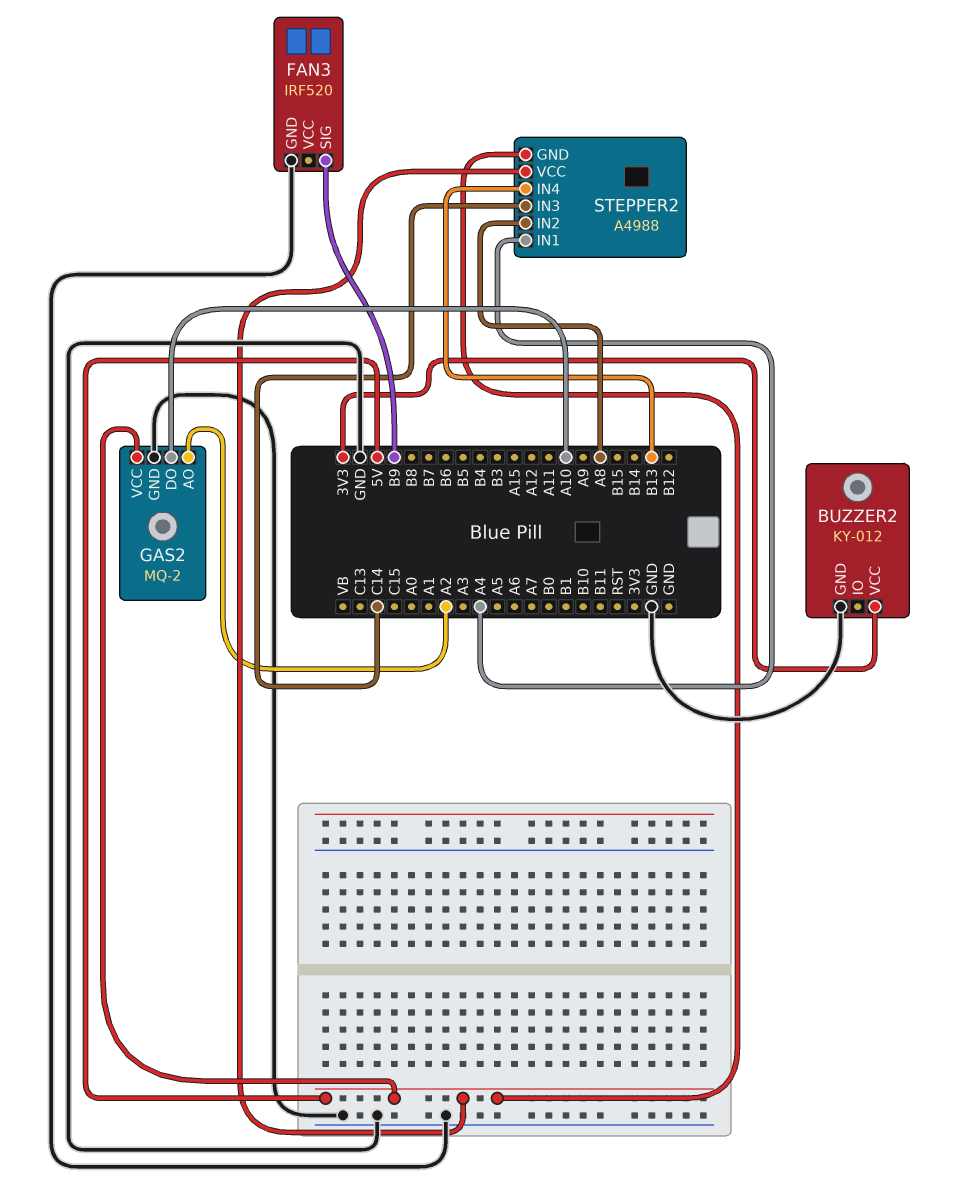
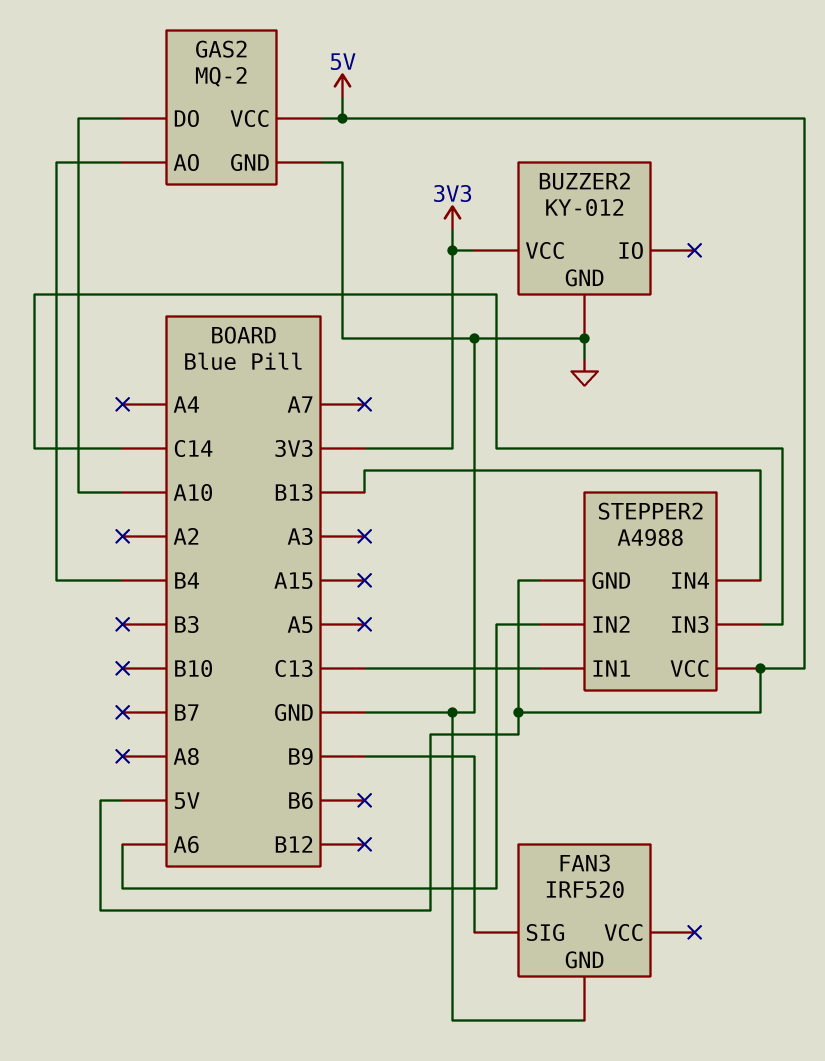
GAS2 pin AO: A2 -> B4
STEPPER2 pin IN1: A4 -> C13
STEPPER2 pin IN2: A8 -> A6

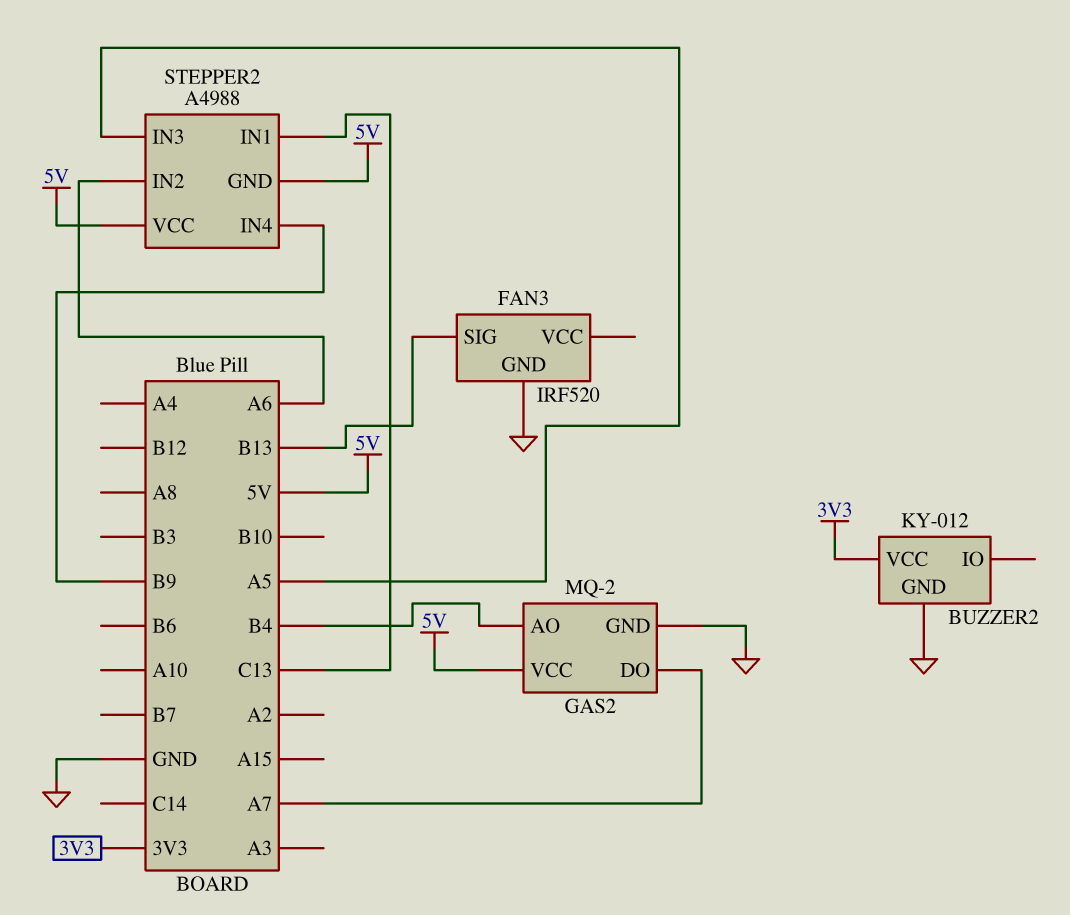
FAN3 pin SIG: B9 -> B13
GAS2 pin DO: A10 -> A7
STEPPER2 pin IN3: C14 -> A5
STEPPER2 pin IN4: B13 -> B9

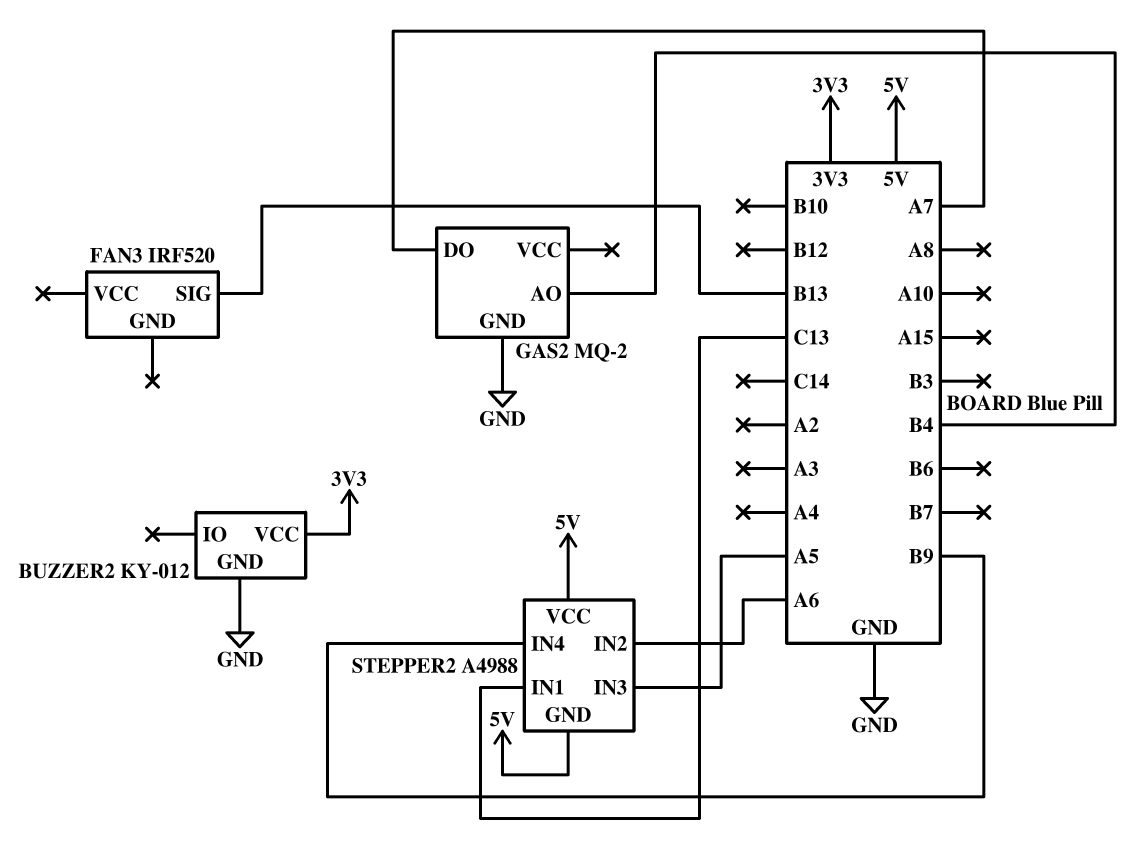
FAN3 pin GND: GND -> none
GAS2 pin VCC: 5V -> none

